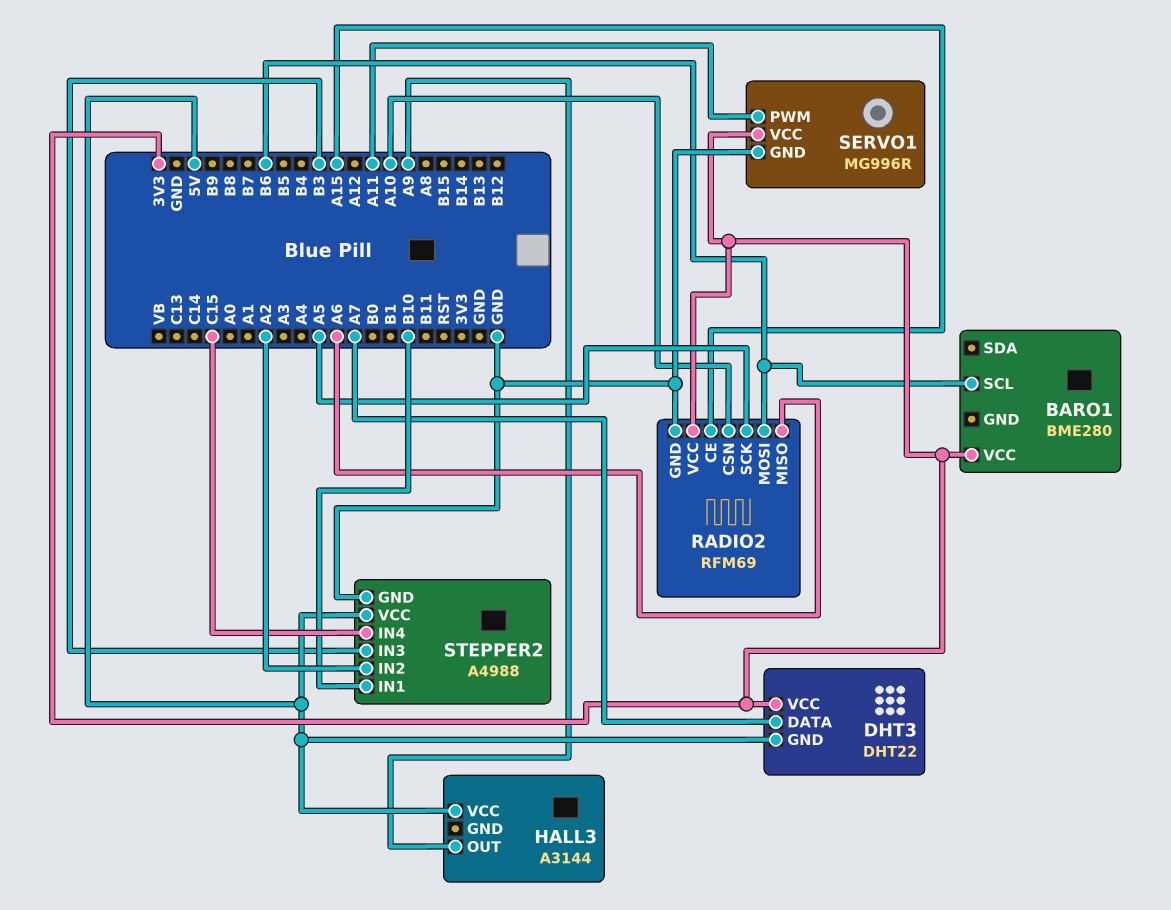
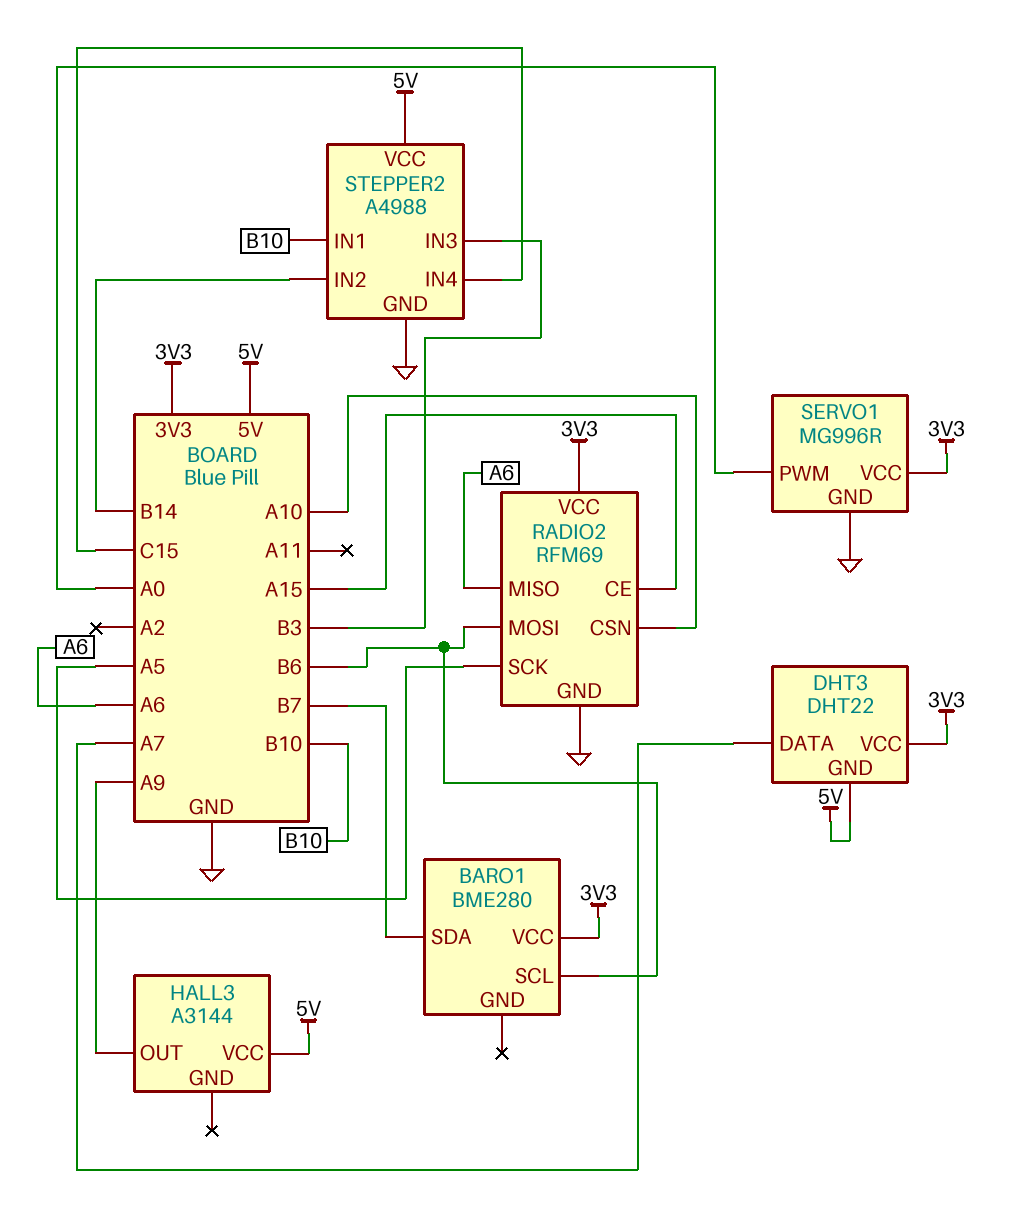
BARO1 pin SDA: none -> B7
SERVO1 pin PWM: A11 -> A0
STEPPER2 pin IN2: A2 -> B14

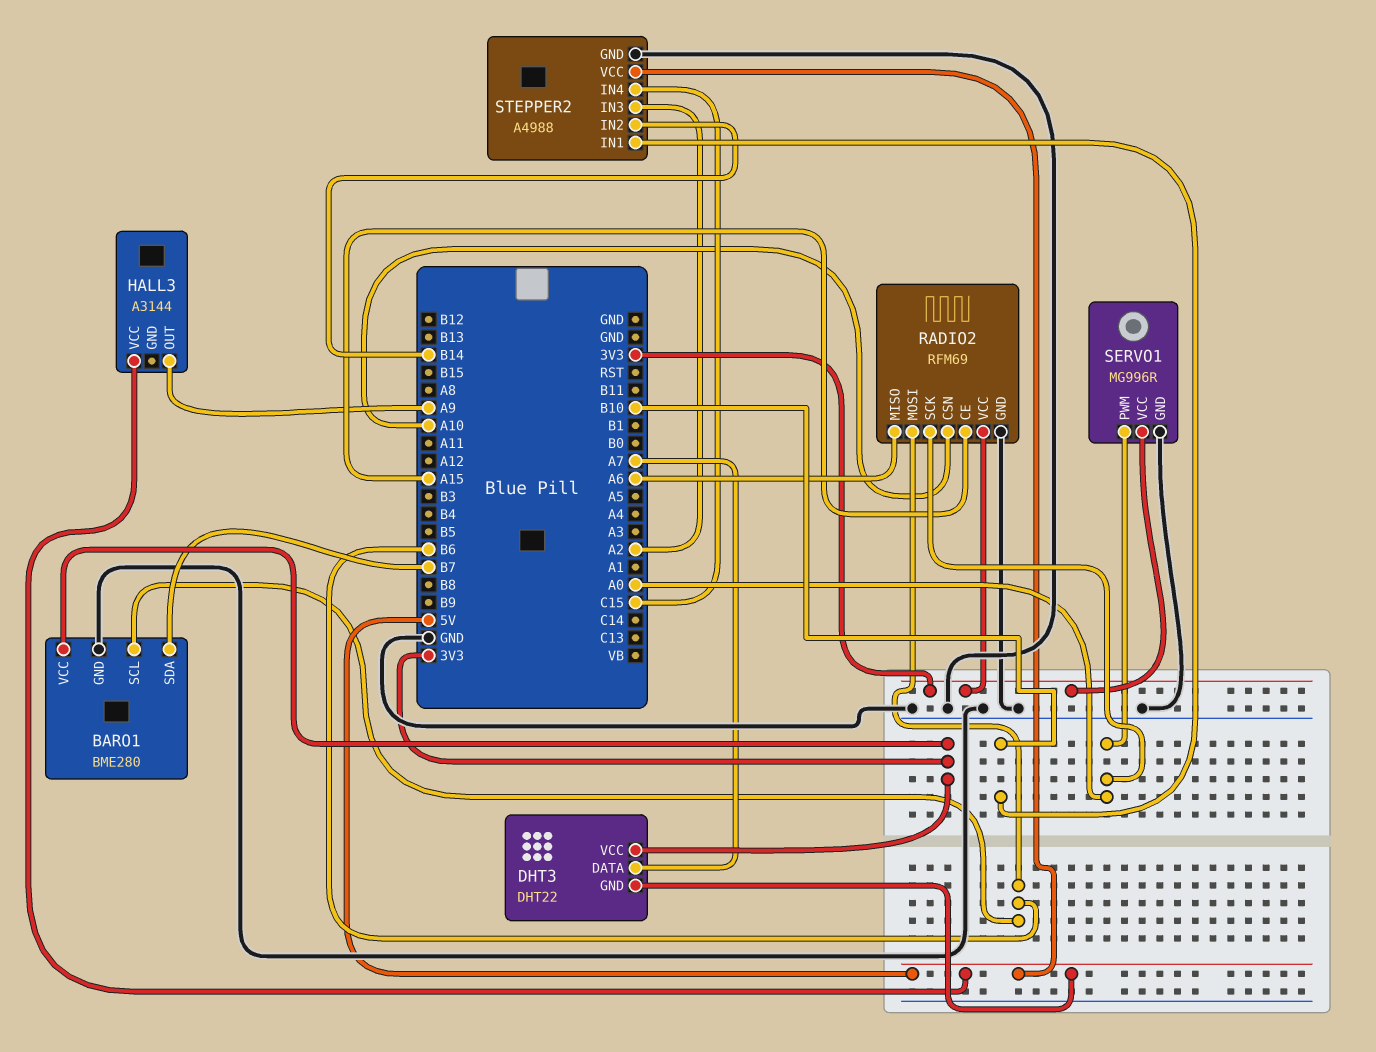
BARO1 pin GND: none -> GND
RADIO2 pin SCK: A5 -> A0
STEPPER2 pin IN3: B3 -> A2

